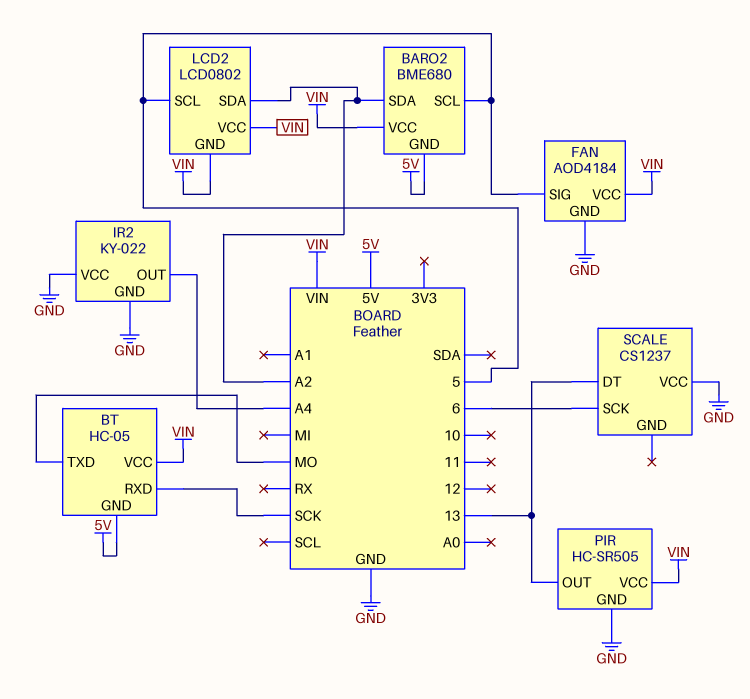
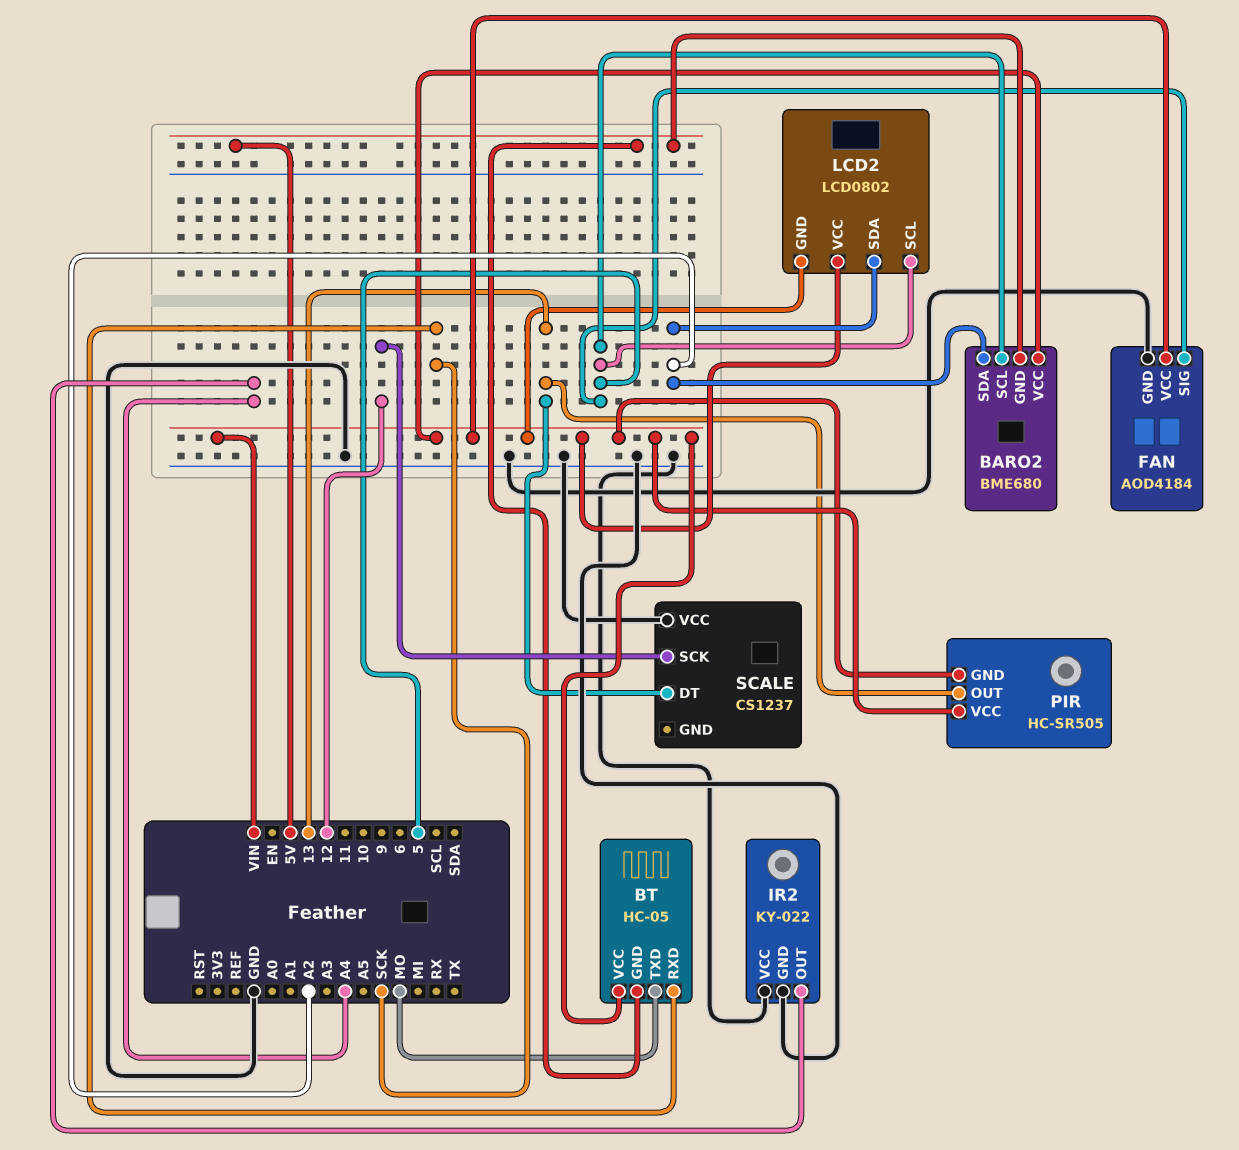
PIR pin GND: GND -> VIN
SCALE pin SCK: 6 -> 12

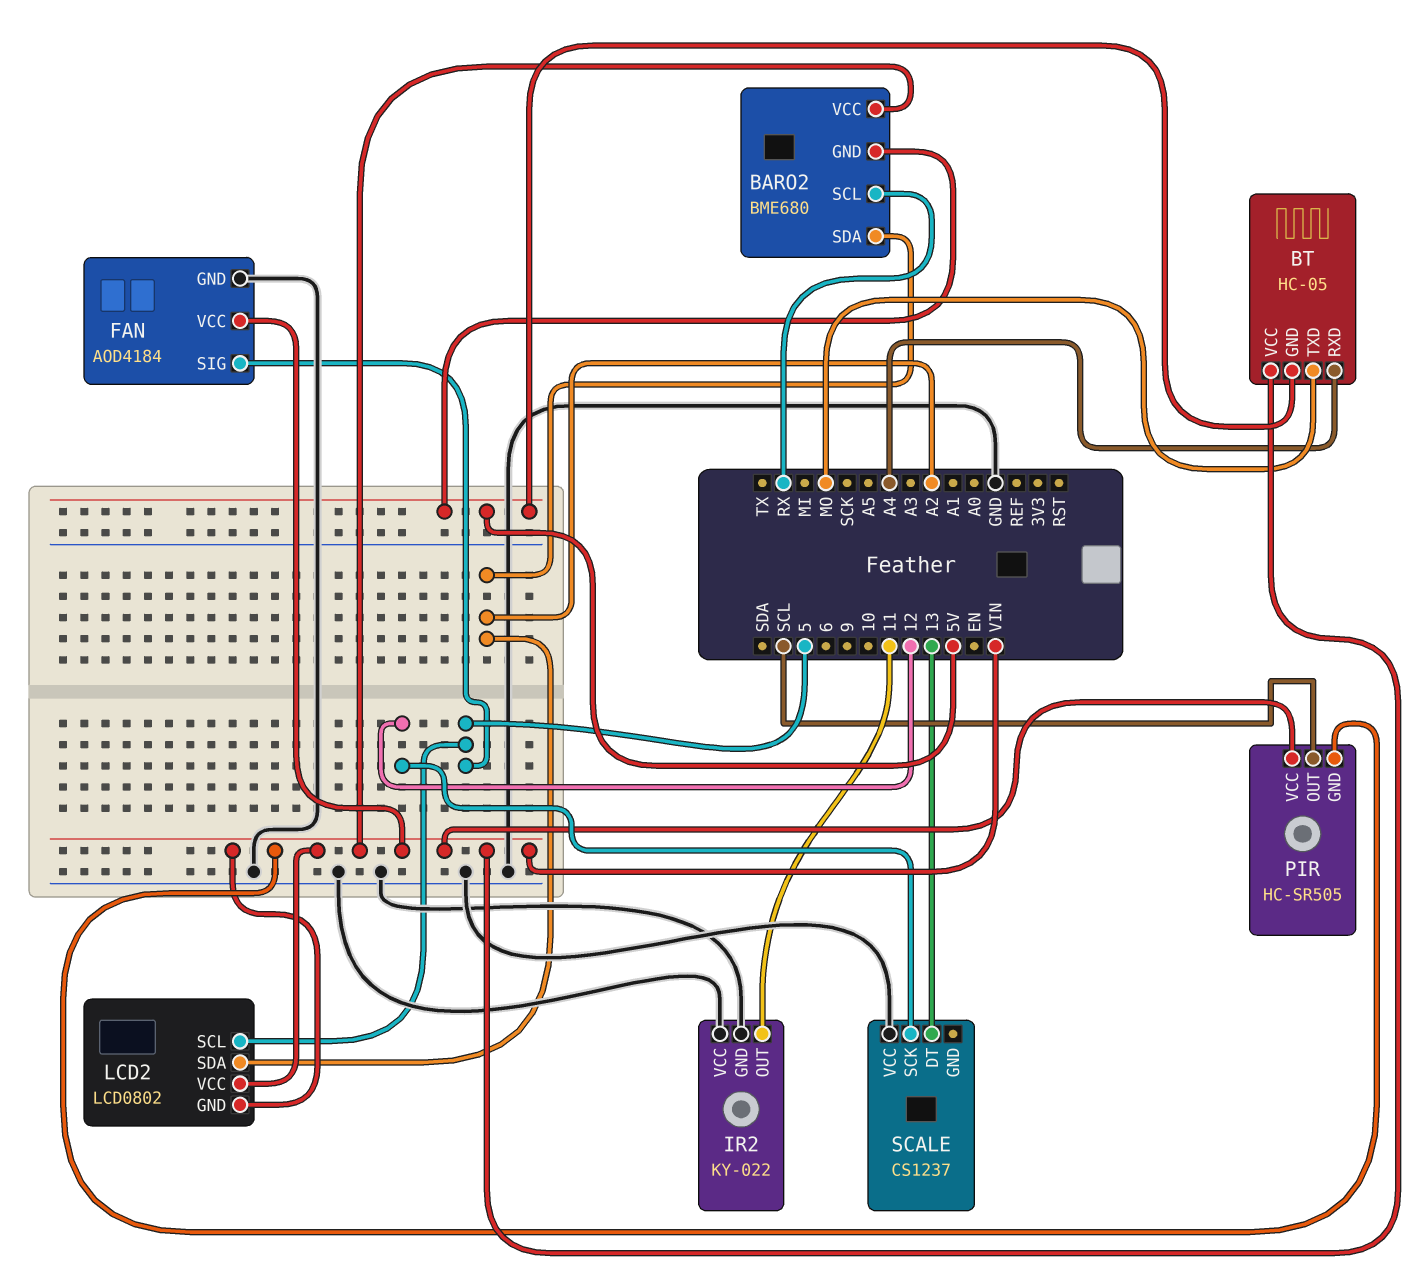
BARO2 pin SCL: 5 -> RX
BT pin RXD: SCK -> A4
IR2 pin OUT: A4 -> 11
PIR pin OUT: 13 -> SCL

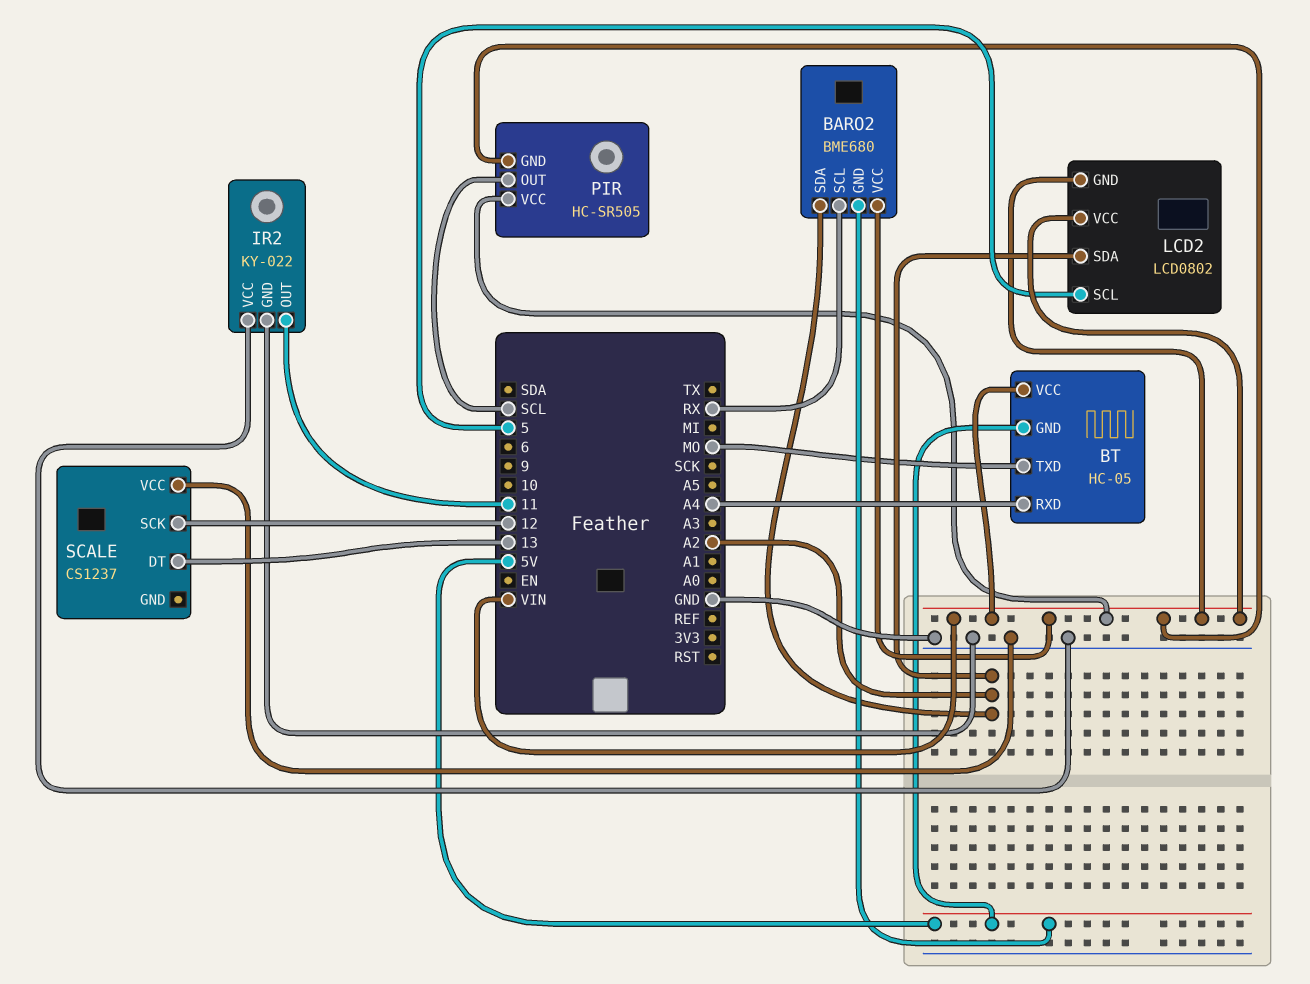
FAN: AOD4184 -> none
FAN pin GND: GND -> none
FAN pin SIG: 5 -> none
FAN pin VCC: VIN -> none

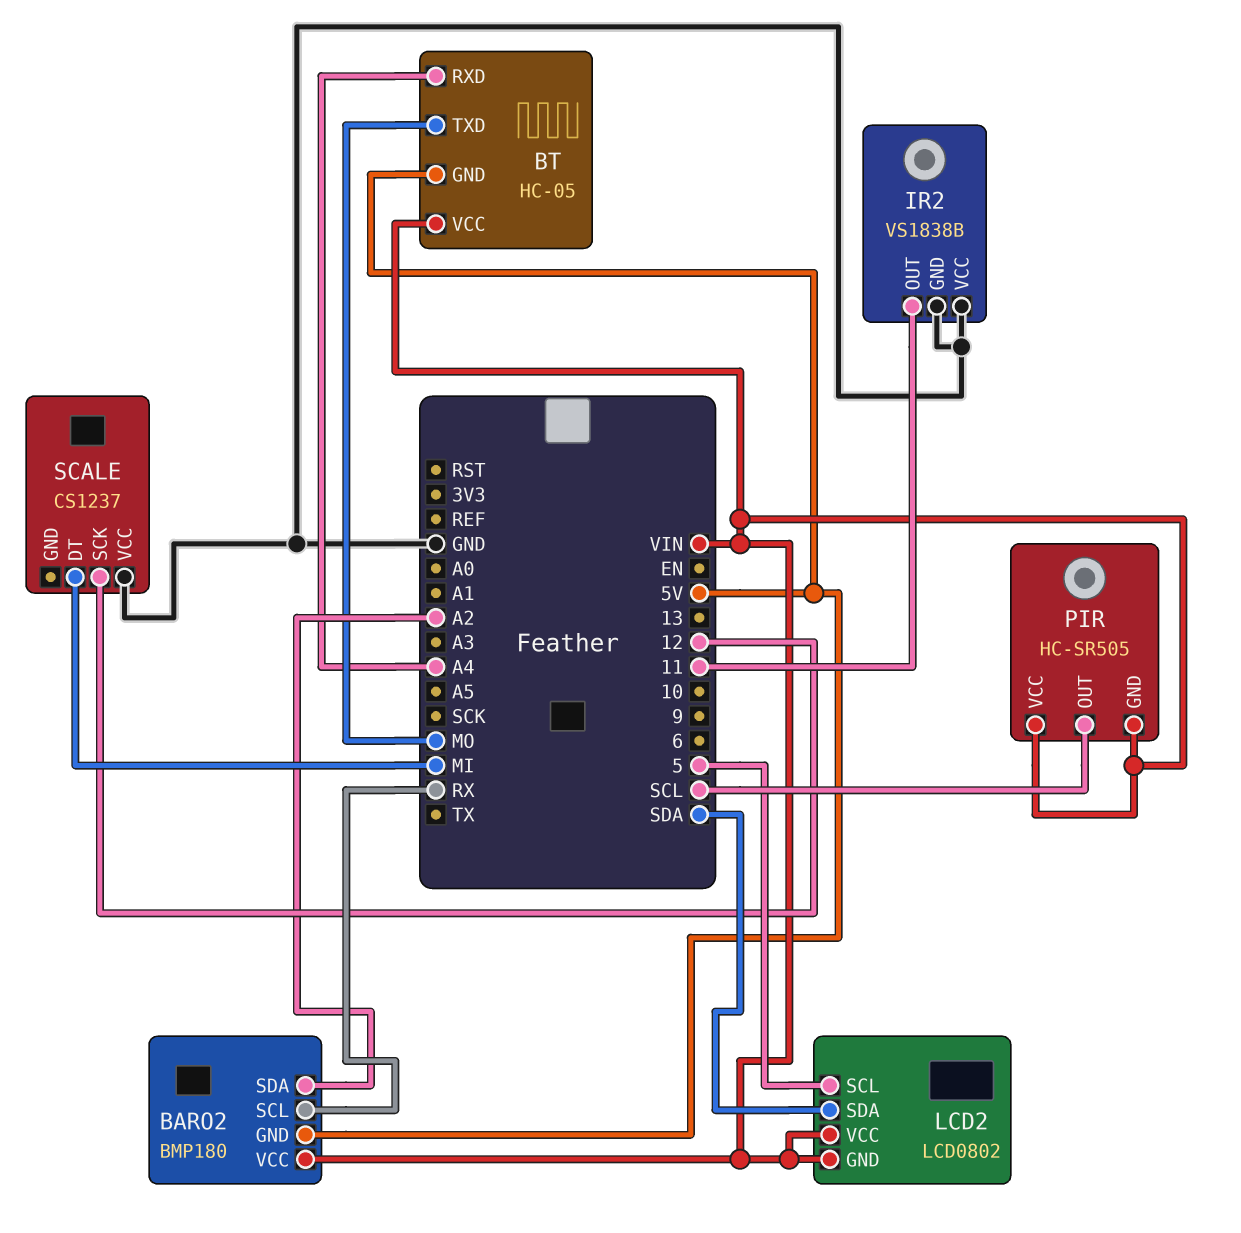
BARO2: BME680 -> BMP180
IR2: KY-022 -> VS1838B
LCD2 pin SDA: A2 -> SDA
SCALE pin DT: 13 -> MI

